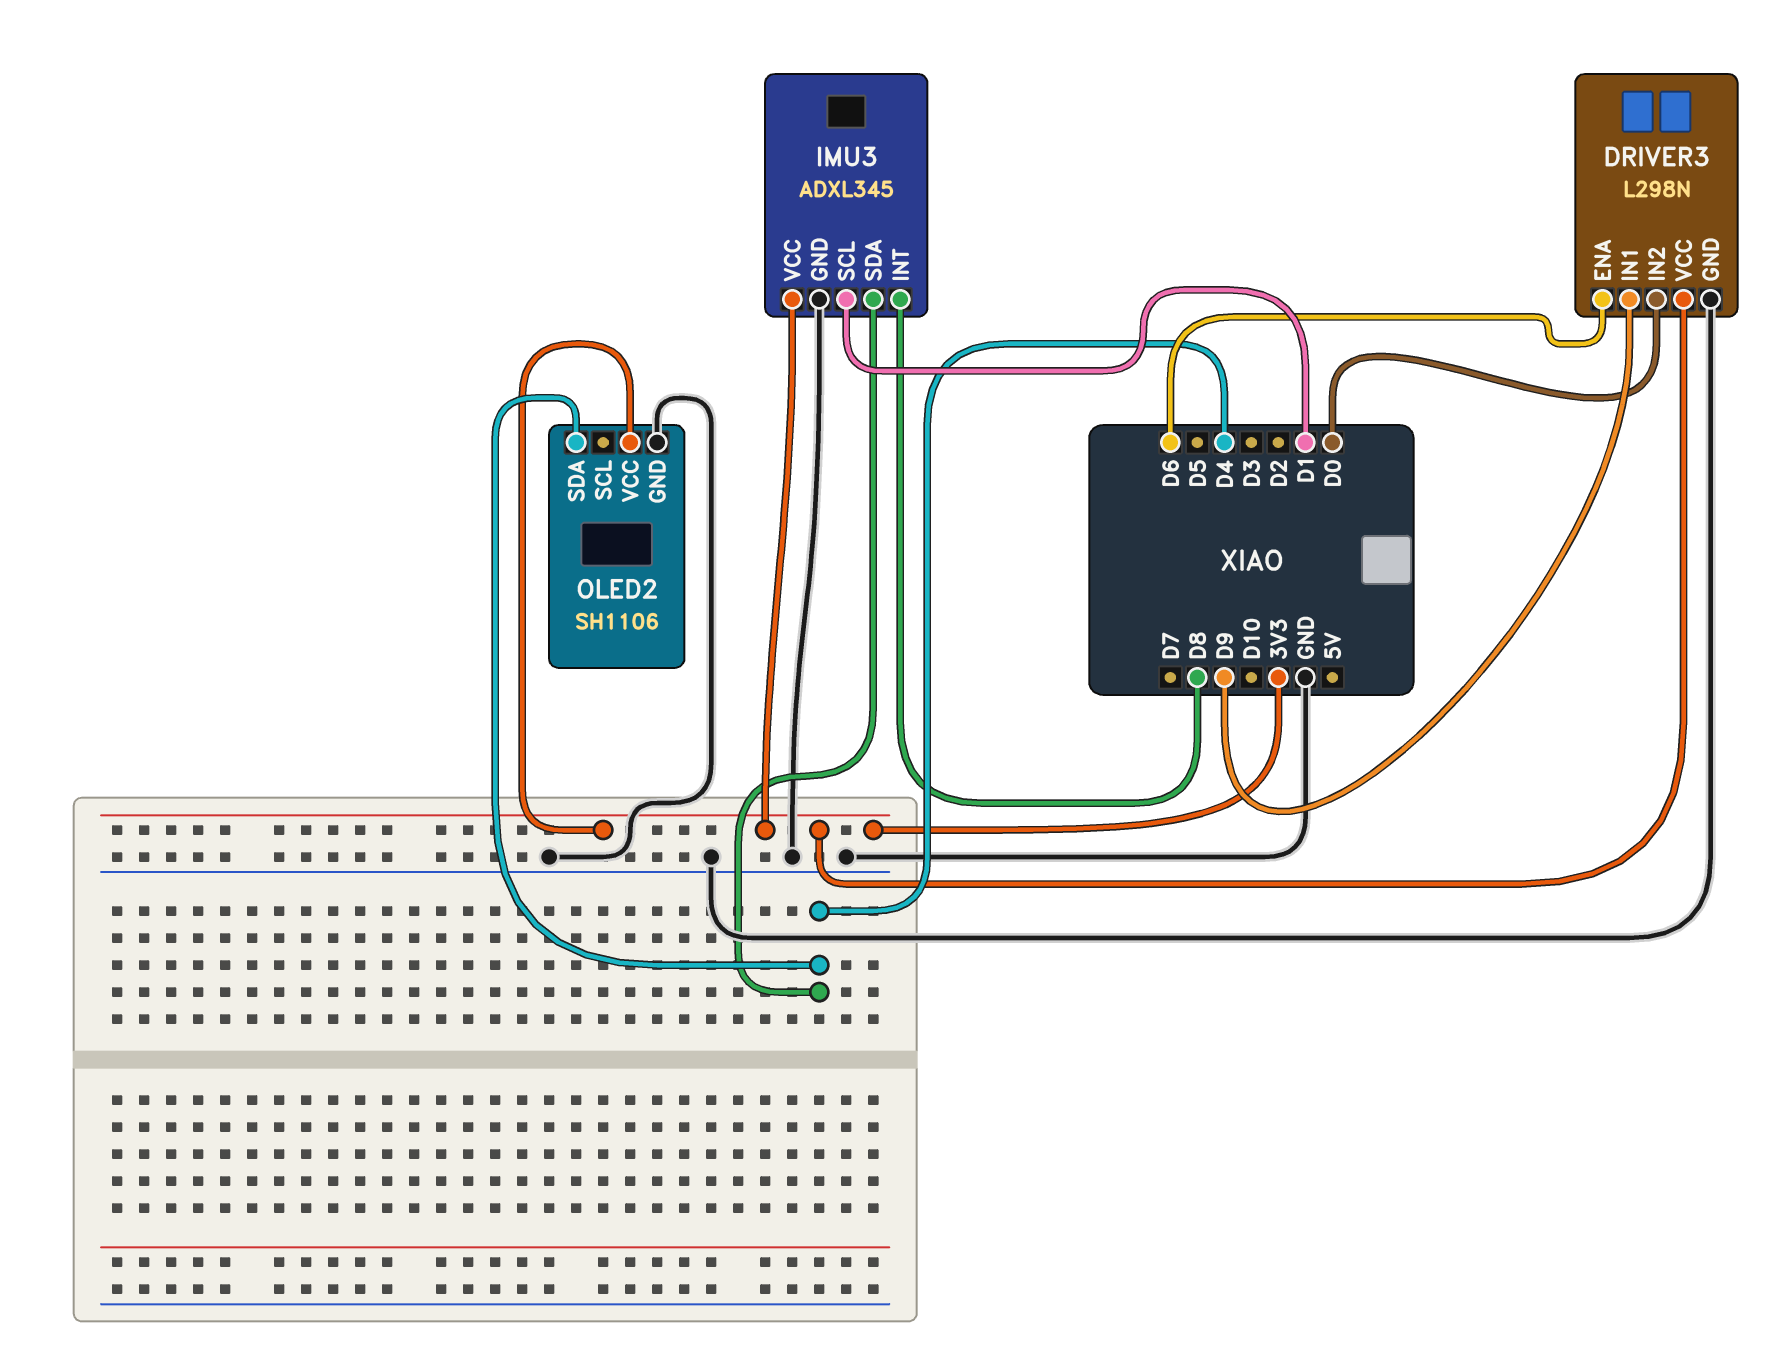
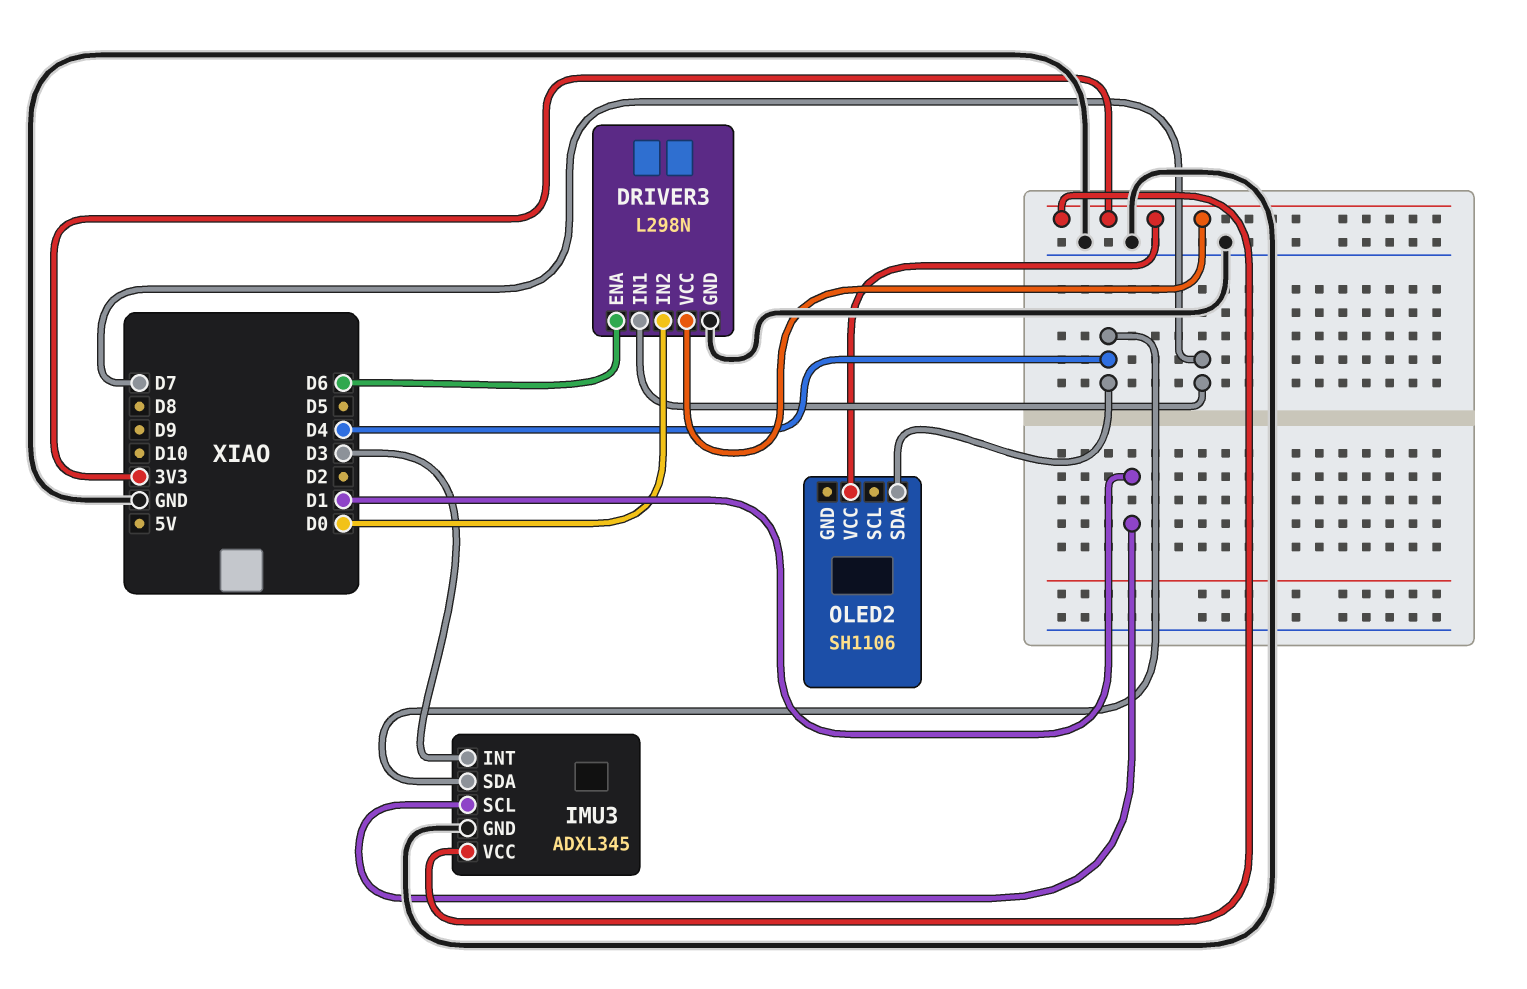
DRIVER3 pin IN1: D9 -> D7
IMU3 pin INT: D8 -> D3
OLED2 pin GND: GND -> none

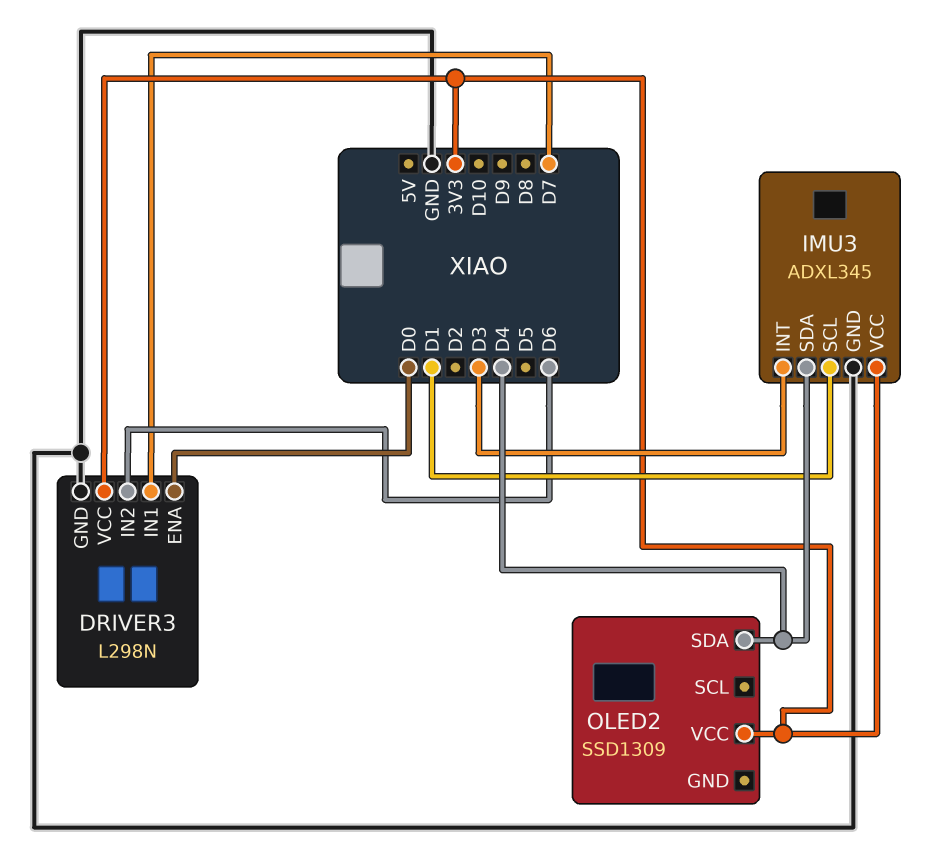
DRIVER3 pin ENA: D6 -> D0
DRIVER3 pin IN2: D0 -> D6
OLED2: SH1106 -> SSD1309

